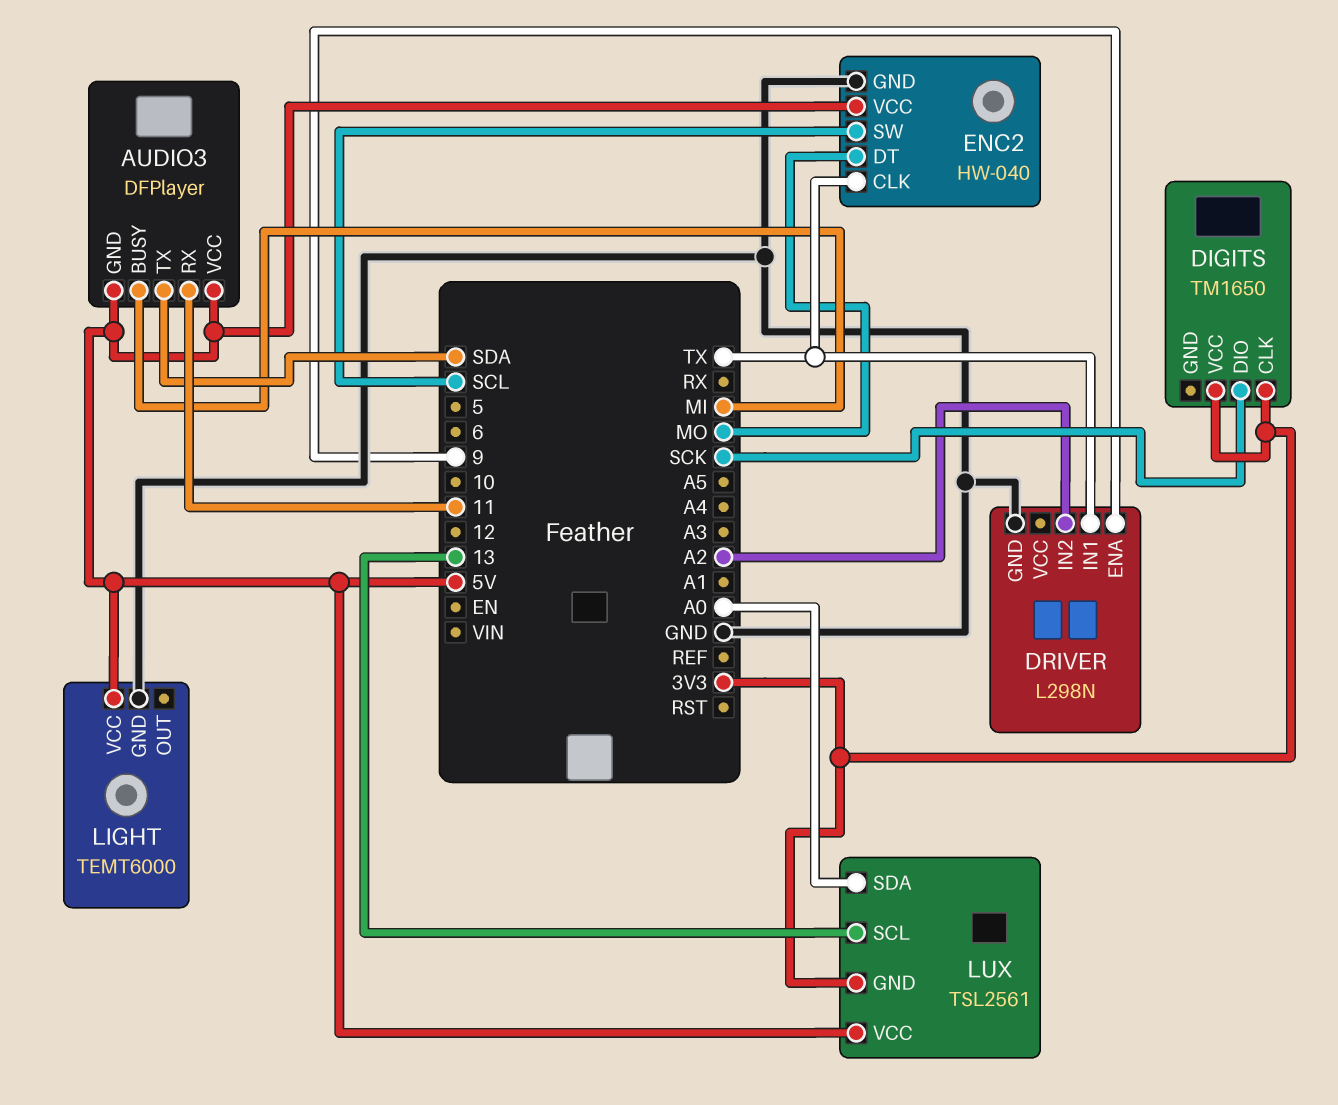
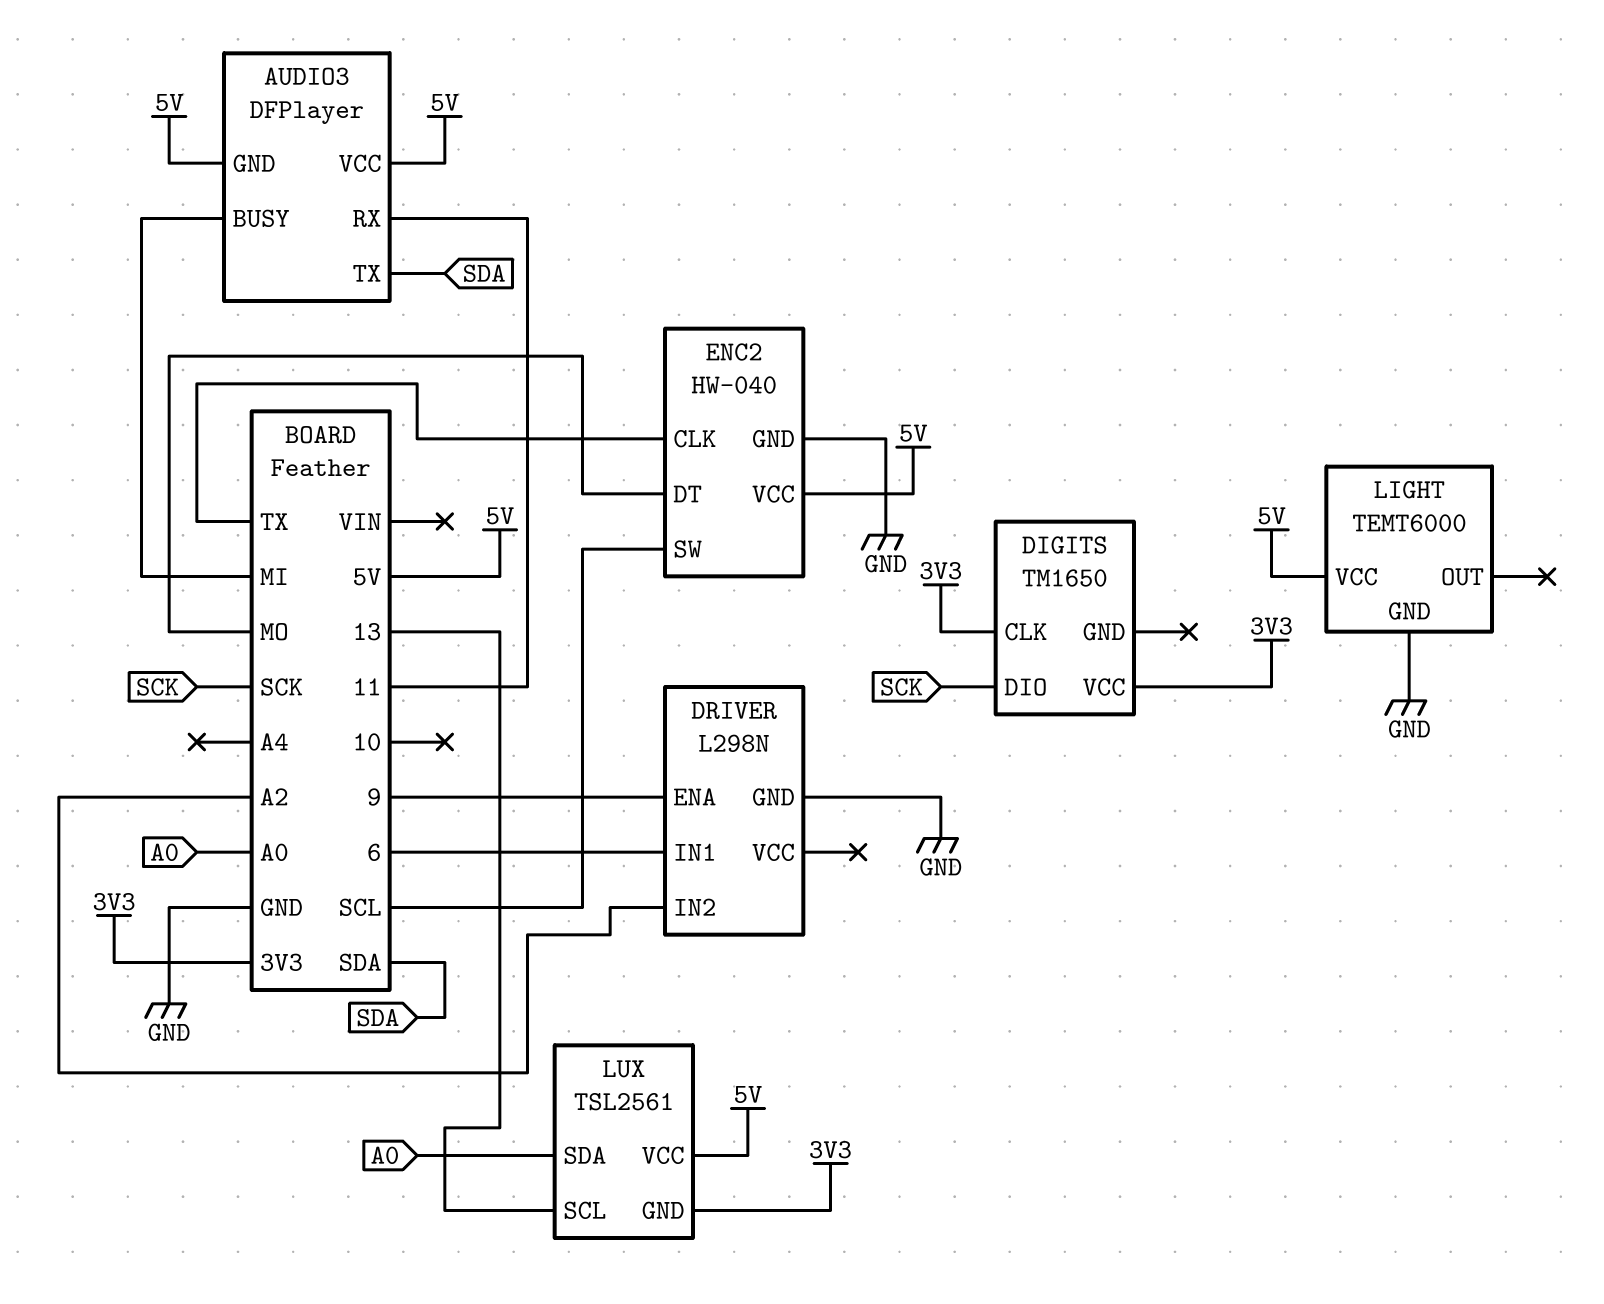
DRIVER pin IN1: TX -> 6

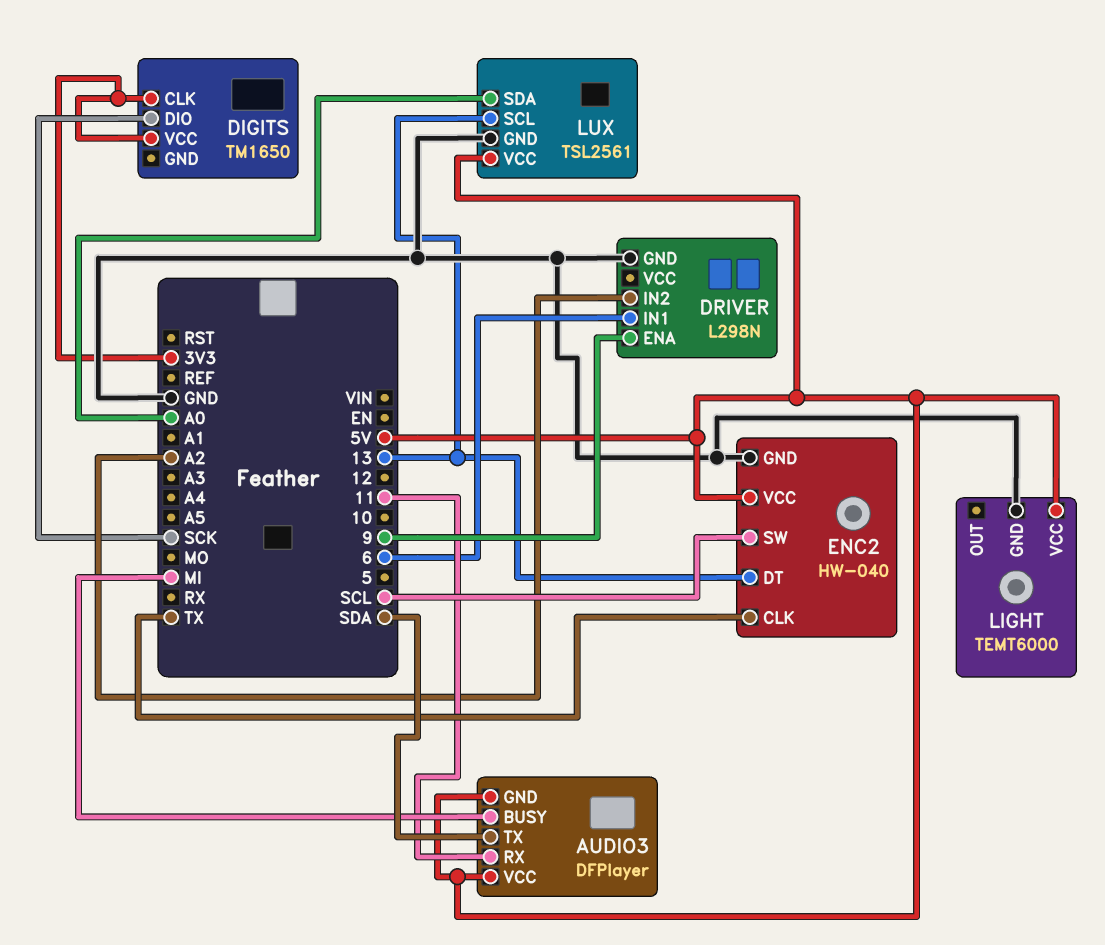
ENC2 pin DT: MO -> 13
LUX pin GND: 3V3 -> GND

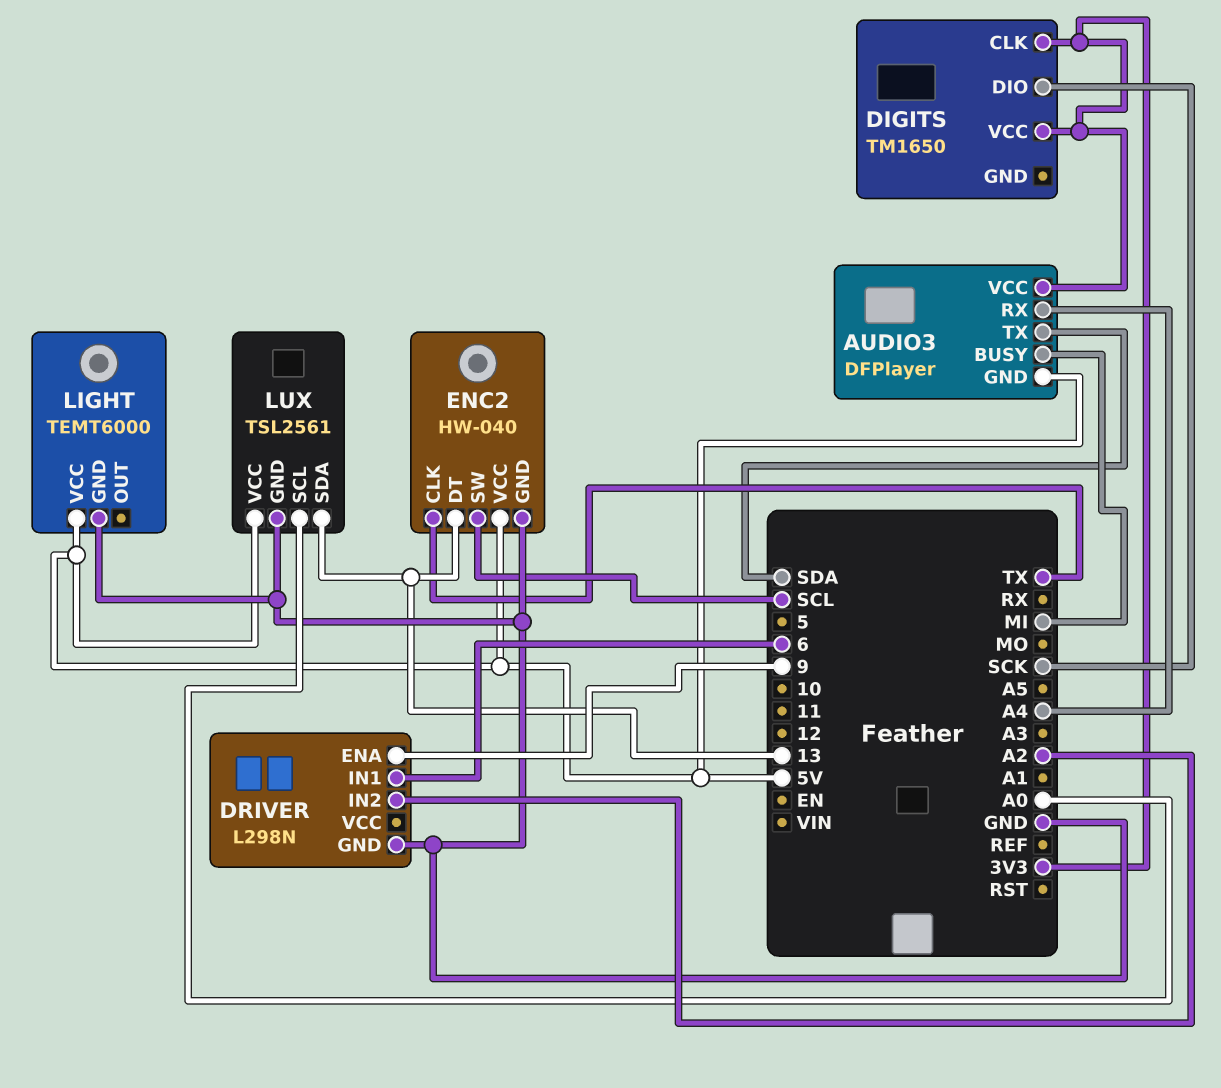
AUDIO3 pin RX: 11 -> A4
AUDIO3 pin VCC: 5V -> 3V3
LUX pin SCL: 13 -> A0
LUX pin SDA: A0 -> 13

